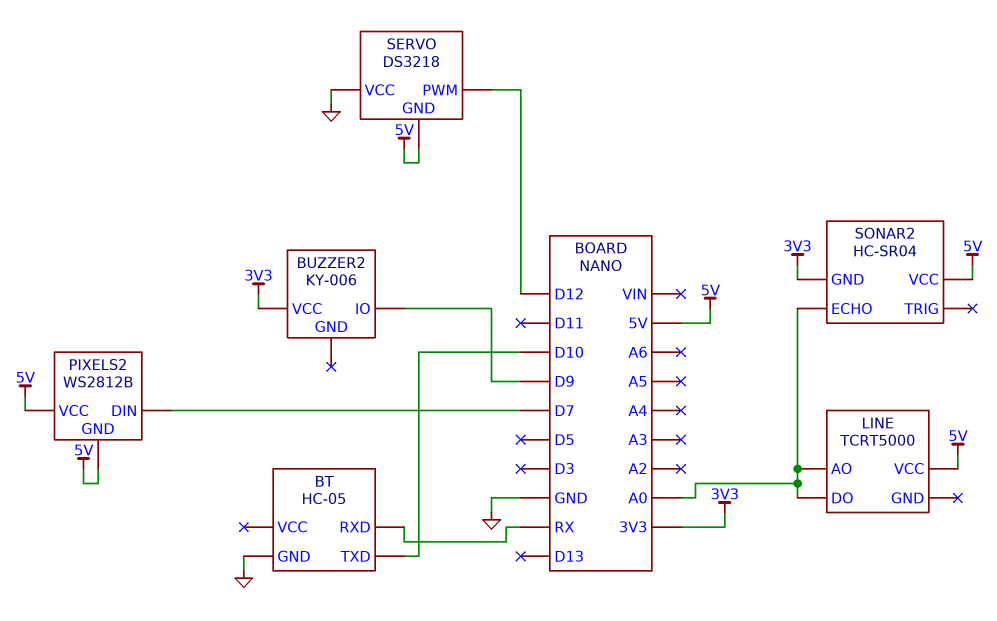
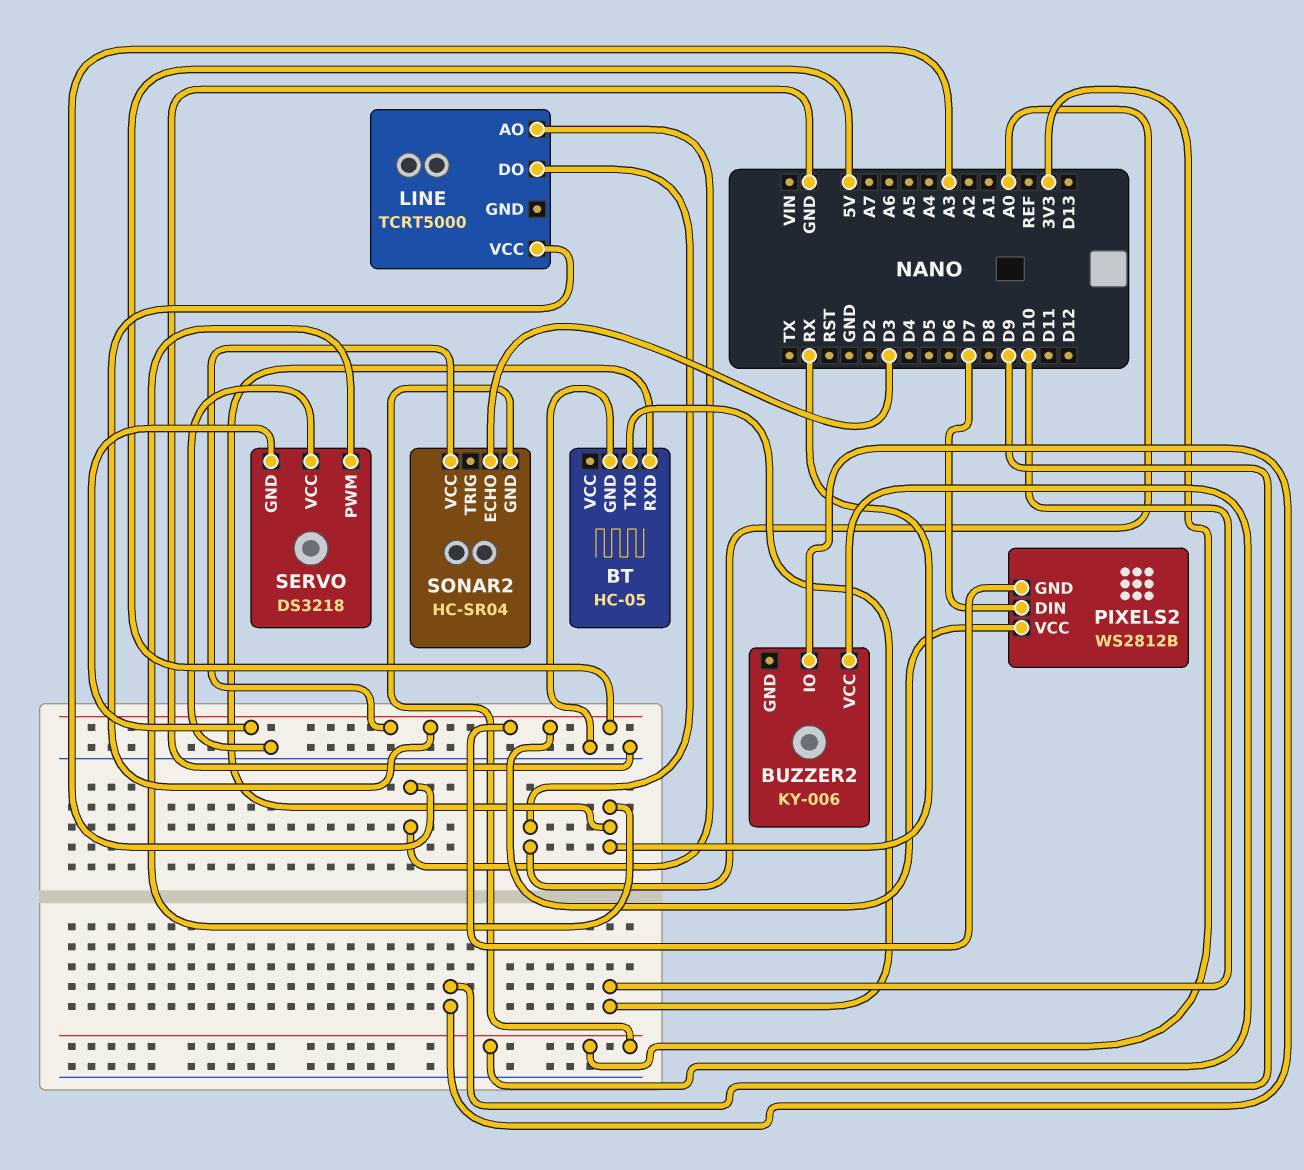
LINE pin AO: A0 -> A3
SERVO pin PWM: D12 -> RX
SONAR2 pin ECHO: A0 -> D3

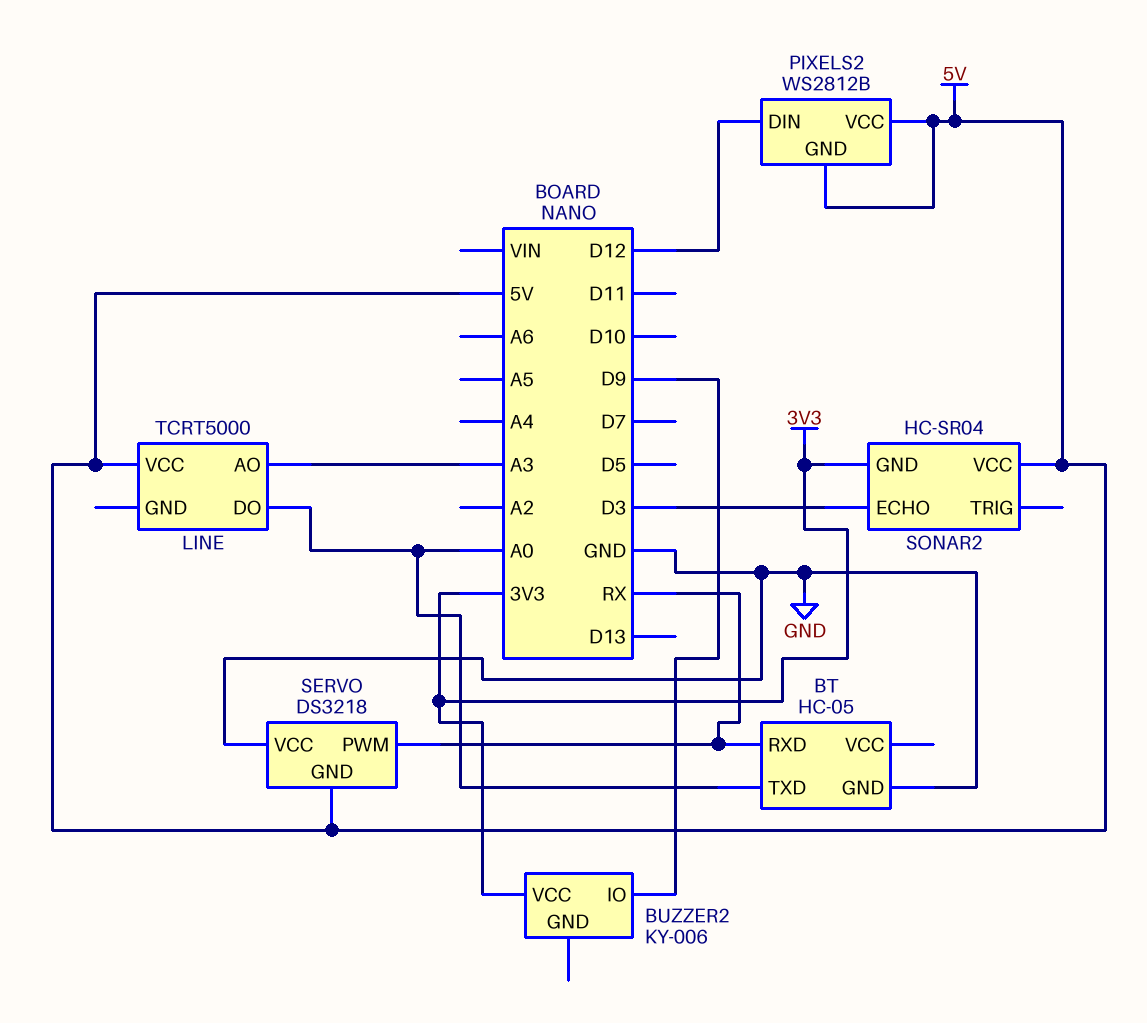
BT pin TXD: D10 -> A0
PIXELS2 pin DIN: D7 -> D12

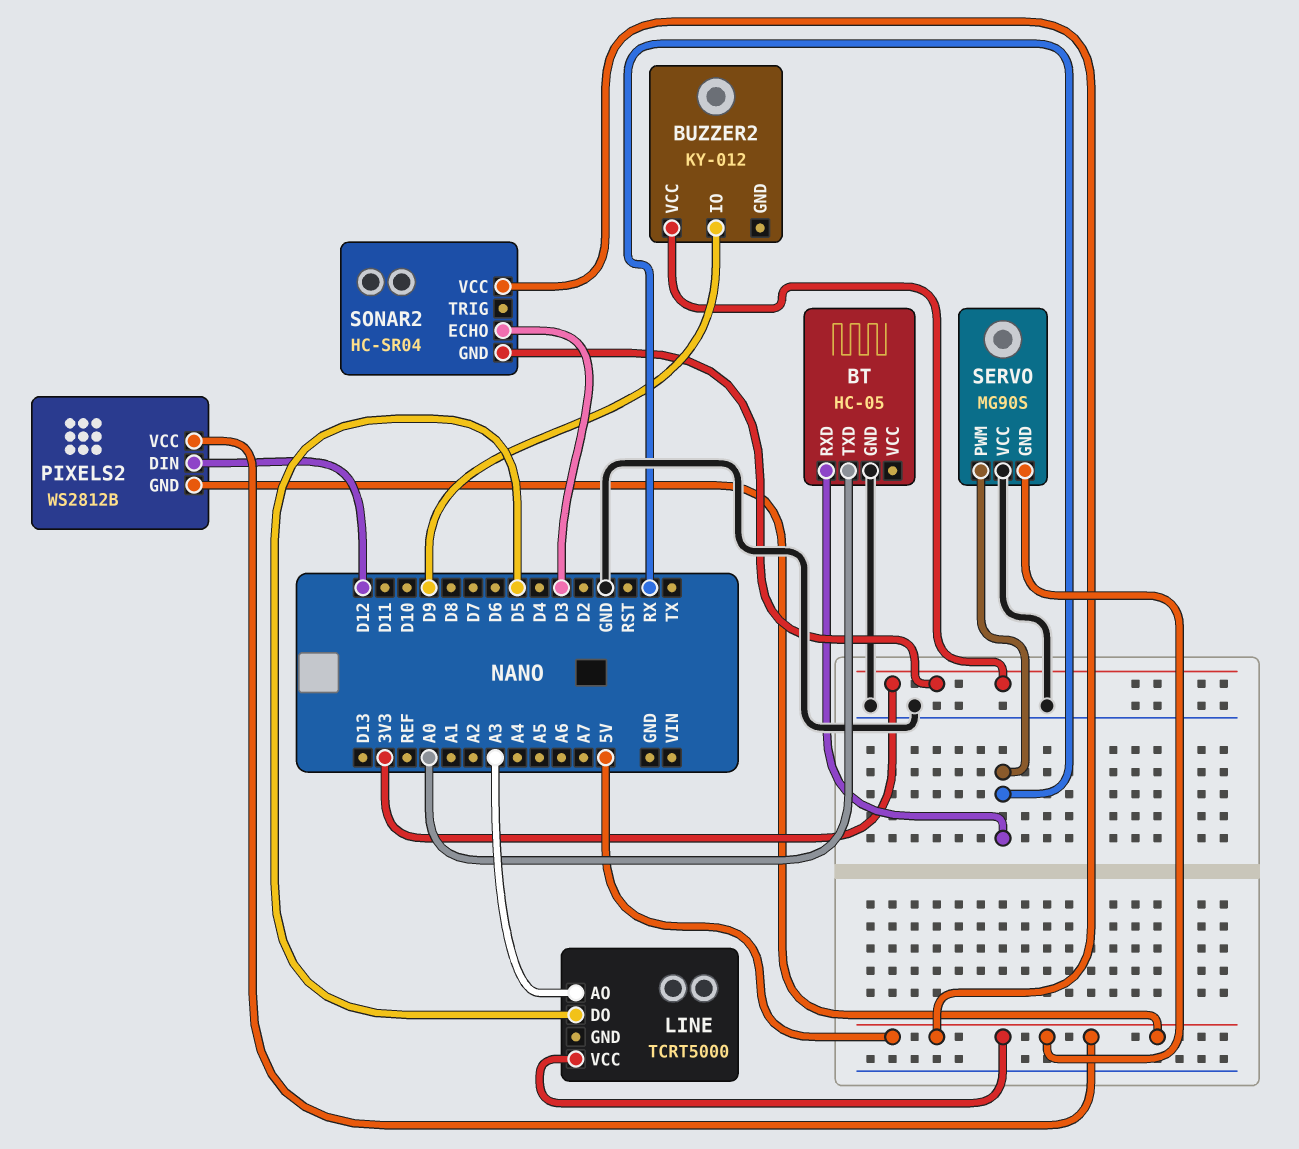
BUZZER2: KY-006 -> KY-012
LINE pin DO: A0 -> D5
SERVO: DS3218 -> MG90S

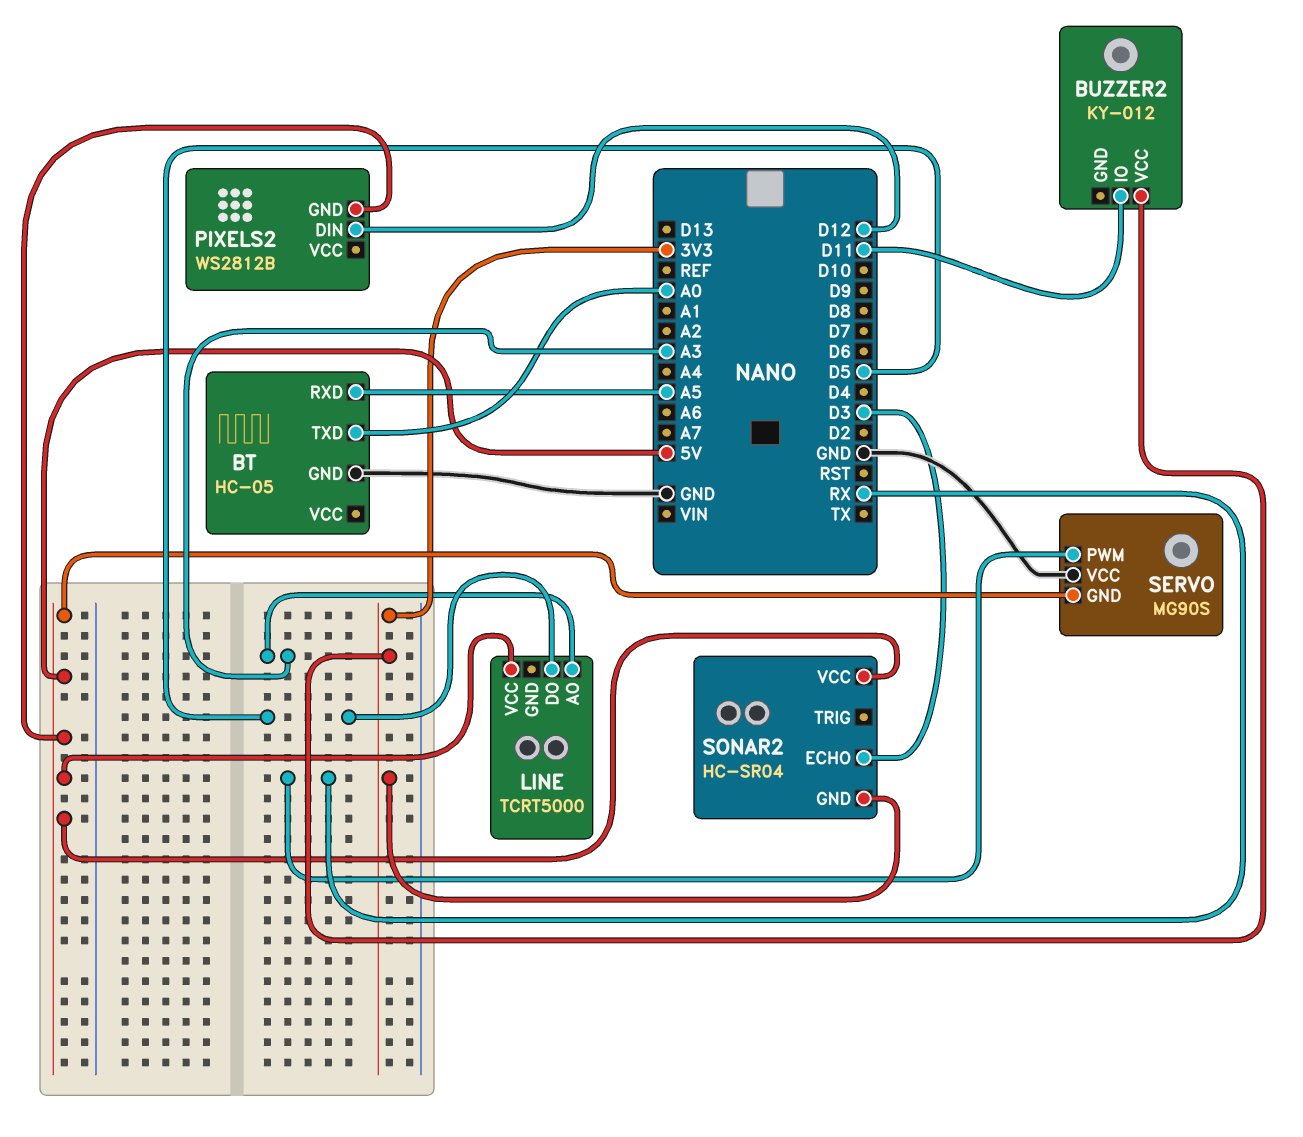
BT pin RXD: RX -> A5
BUZZER2 pin IO: D9 -> D11
PIXELS2 pin VCC: 5V -> none

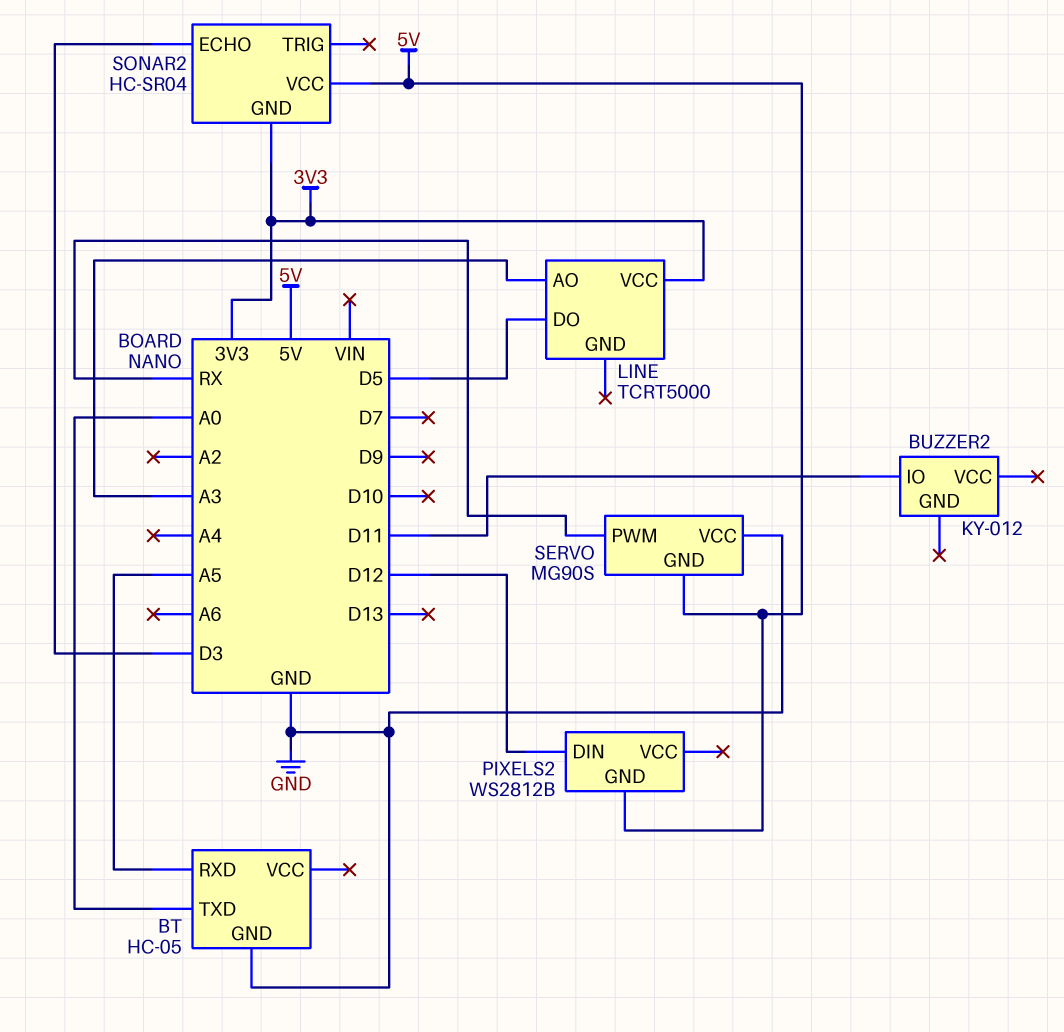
BUZZER2 pin VCC: 3V3 -> none
LINE pin VCC: 5V -> 3V3

